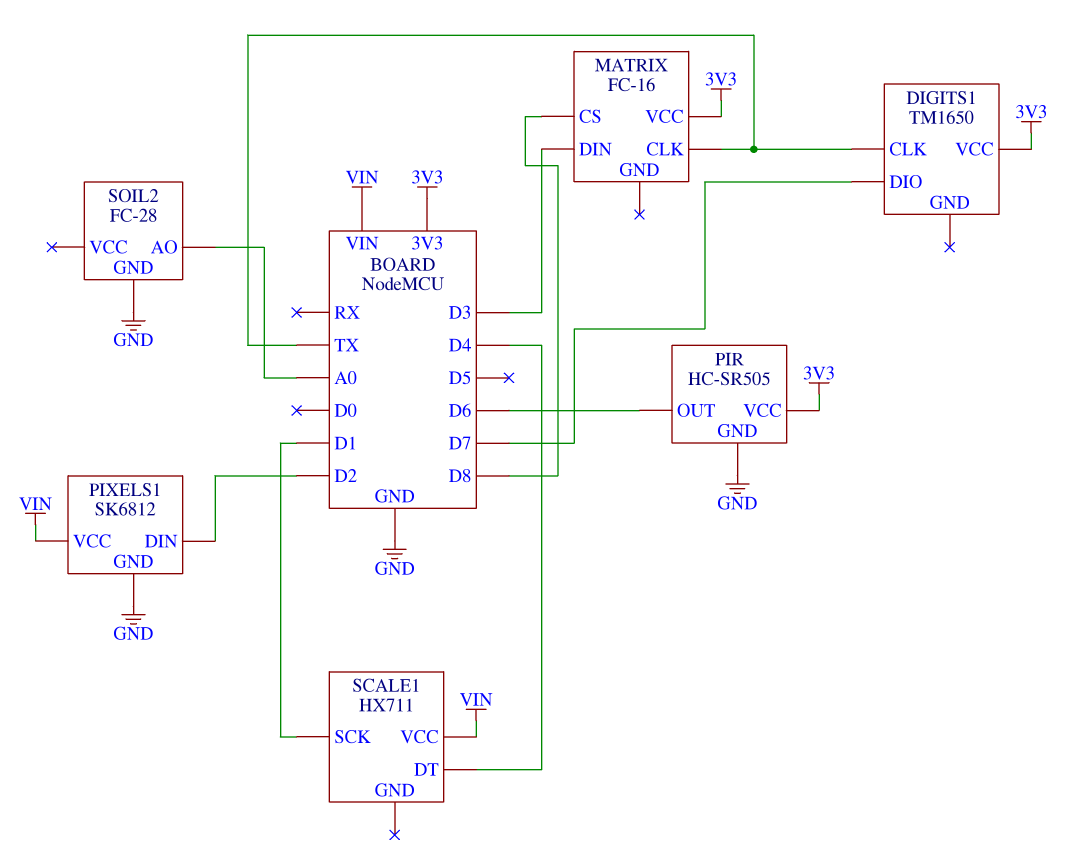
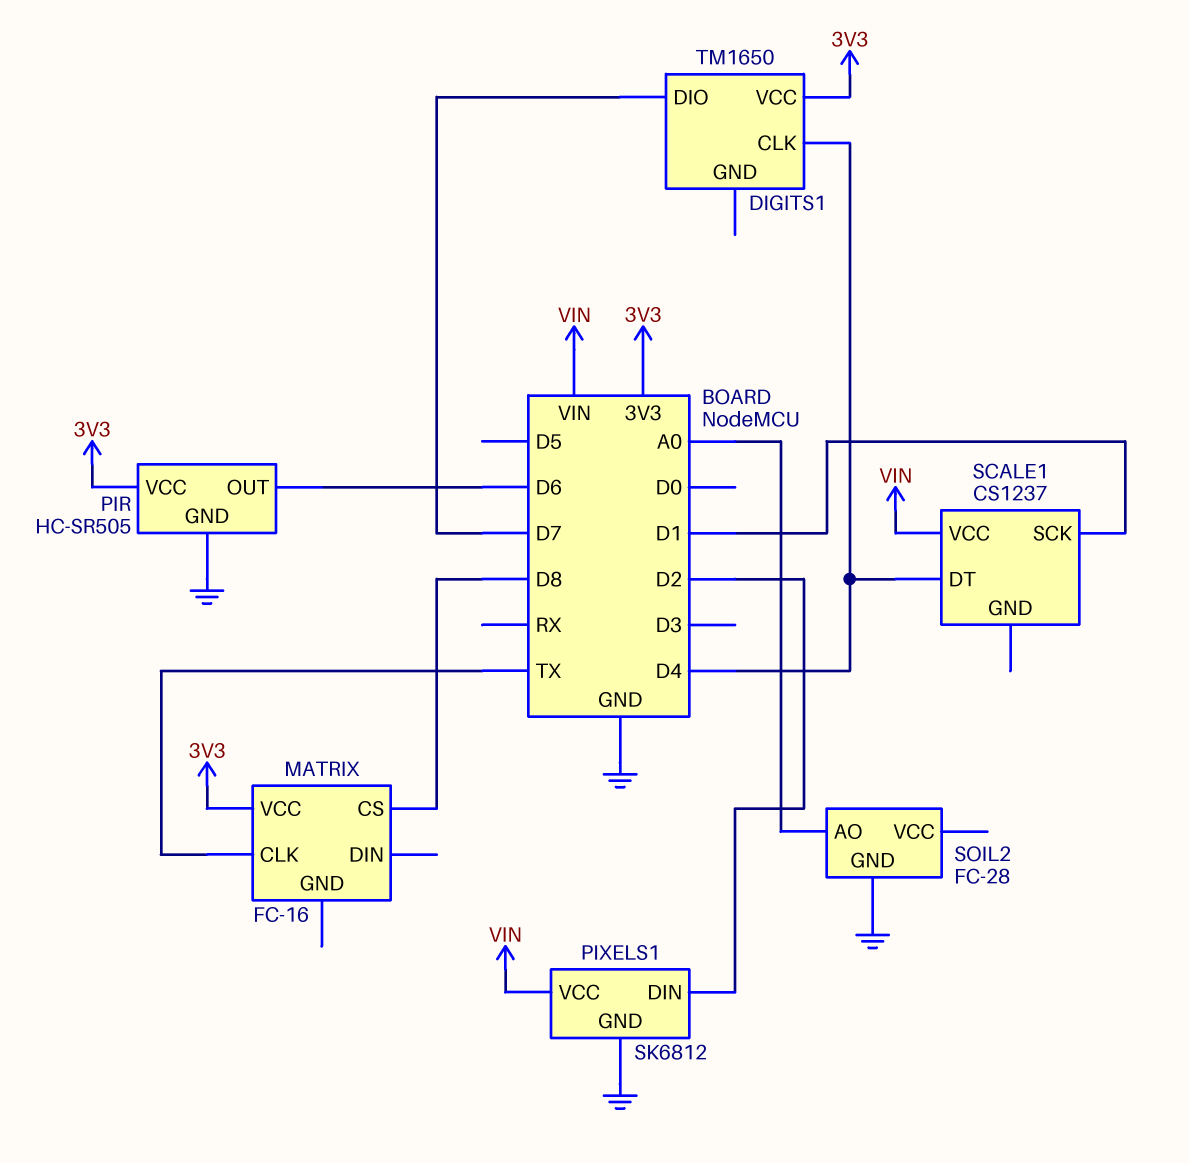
DIGITS1 pin CLK: TX -> D4
MATRIX pin DIN: D3 -> none
SCALE1: HX711 -> CS1237

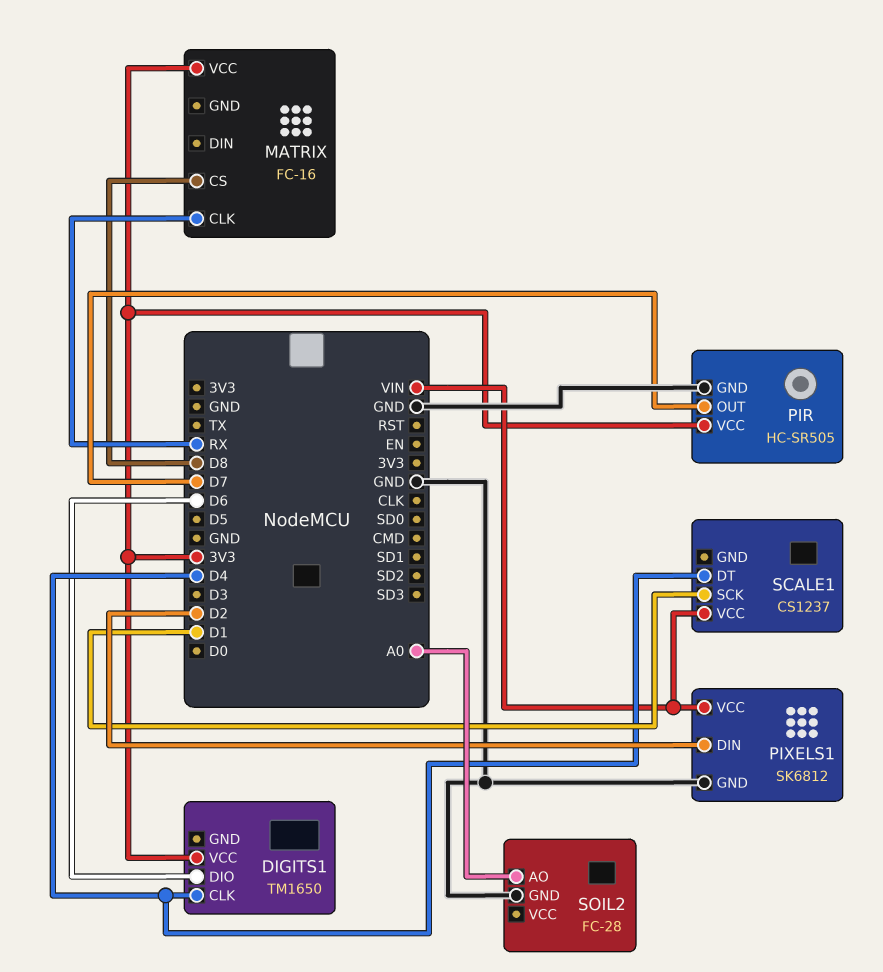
DIGITS1 pin DIO: D7 -> D6
MATRIX pin CLK: TX -> RX
PIR pin OUT: D6 -> D7

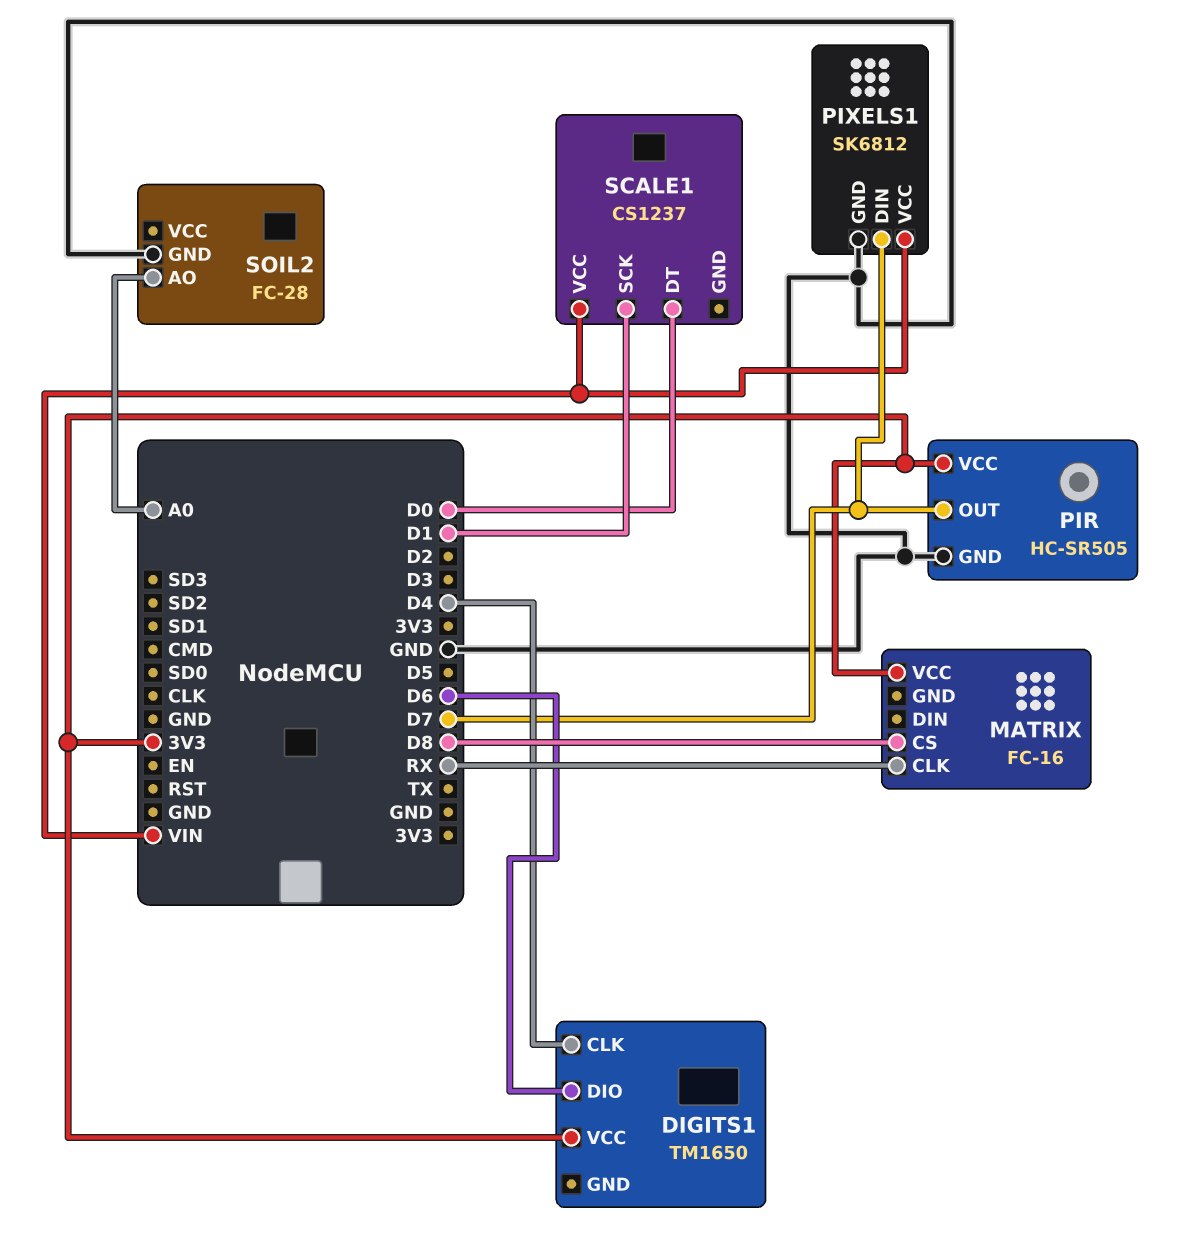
PIXELS1 pin DIN: D2 -> D7
SCALE1 pin DT: D4 -> D0

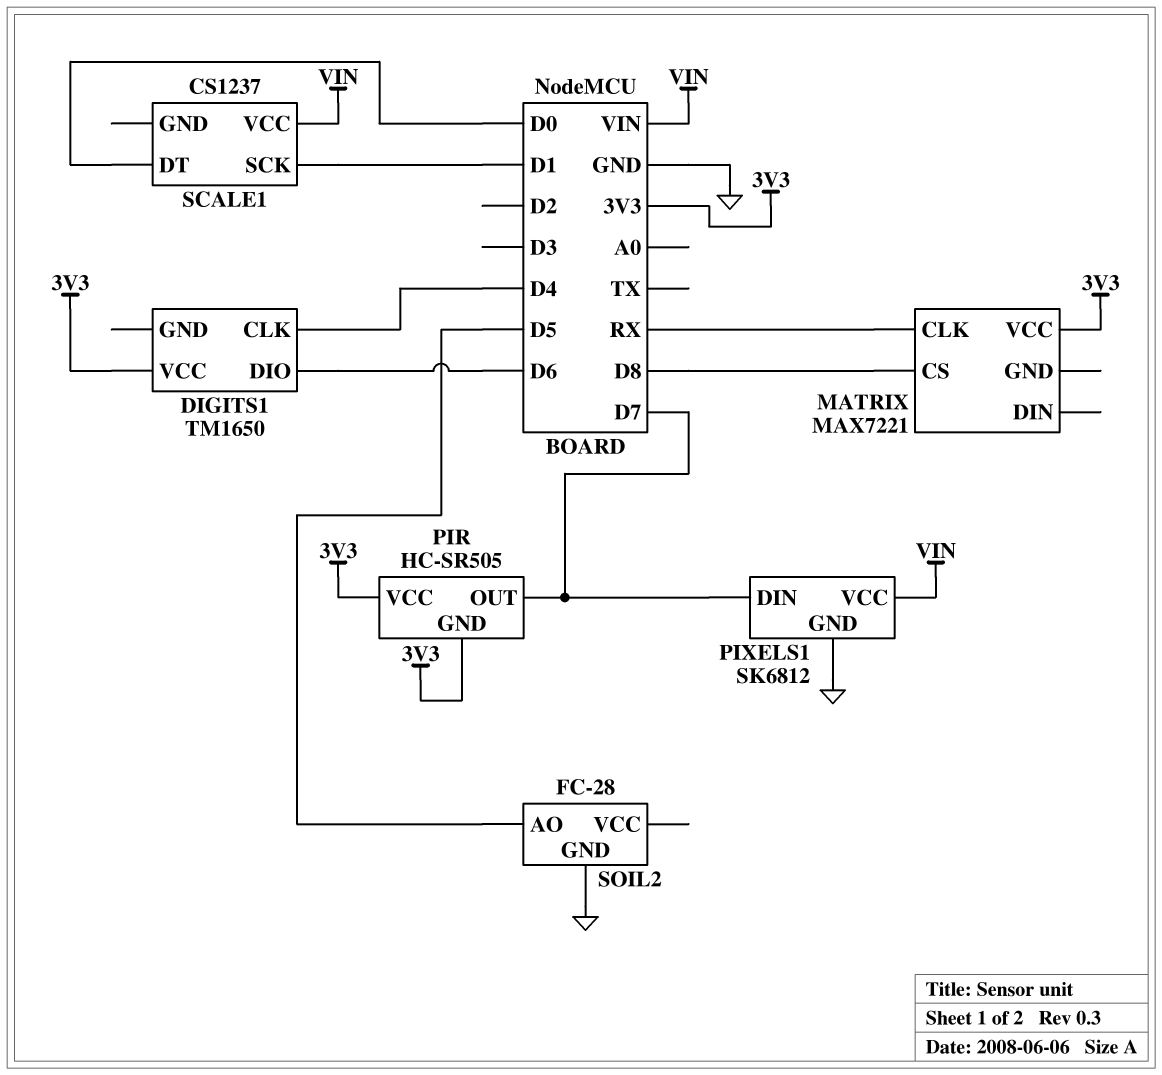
MATRIX: FC-16 -> MAX7221
PIR pin GND: GND -> 3V3
SOIL2 pin AO: A0 -> D5

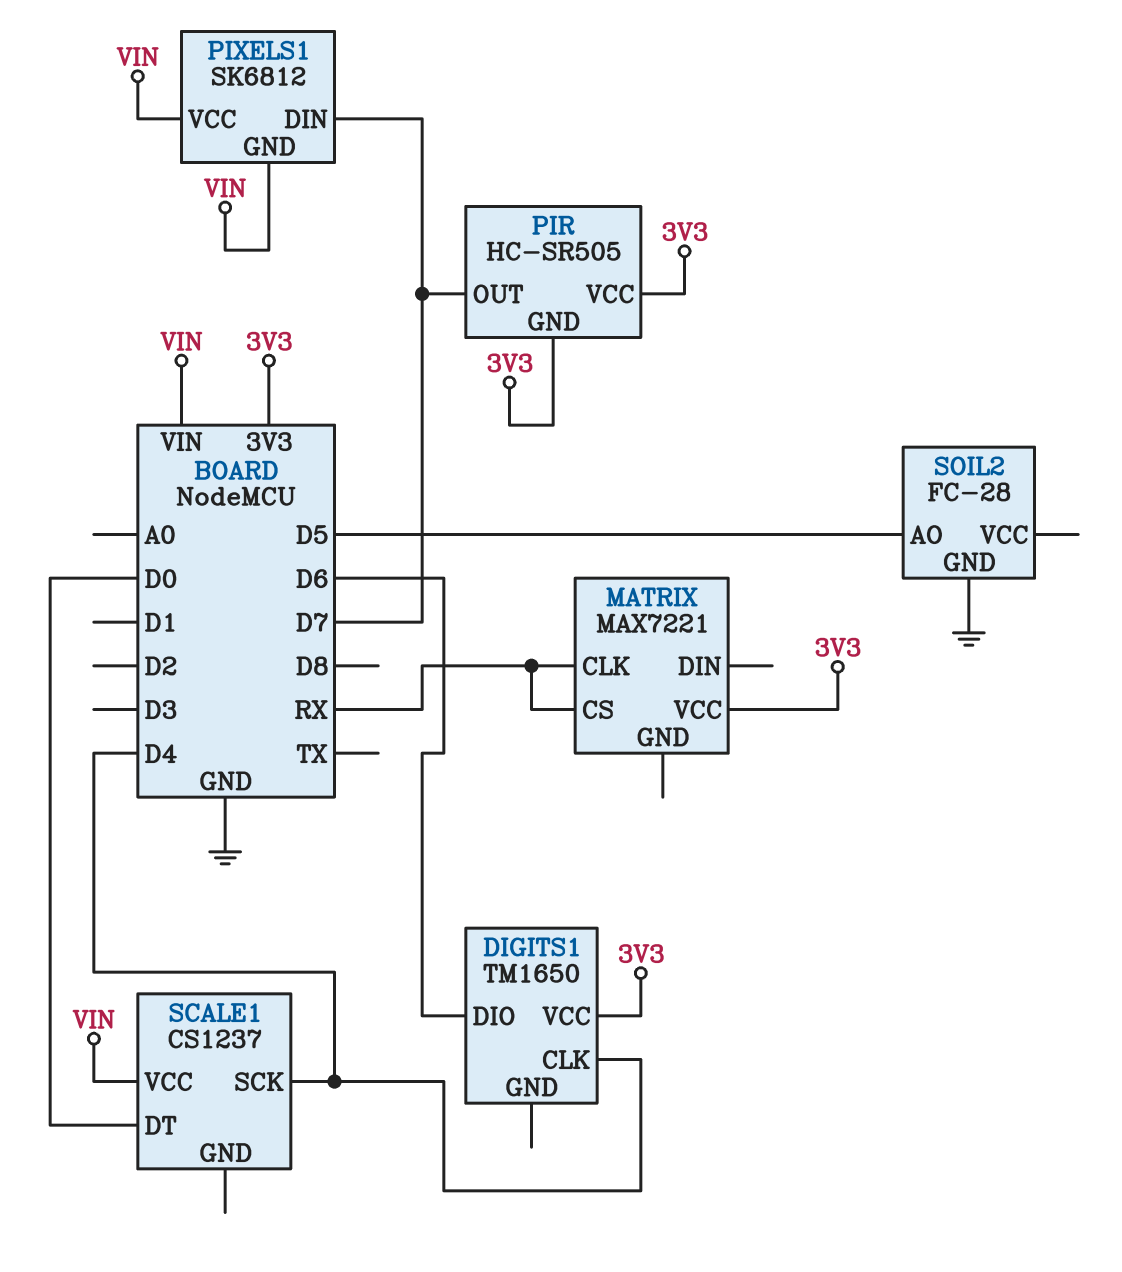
MATRIX pin CS: D8 -> RX
PIXELS1 pin GND: GND -> VIN
SCALE1 pin SCK: D1 -> D4

